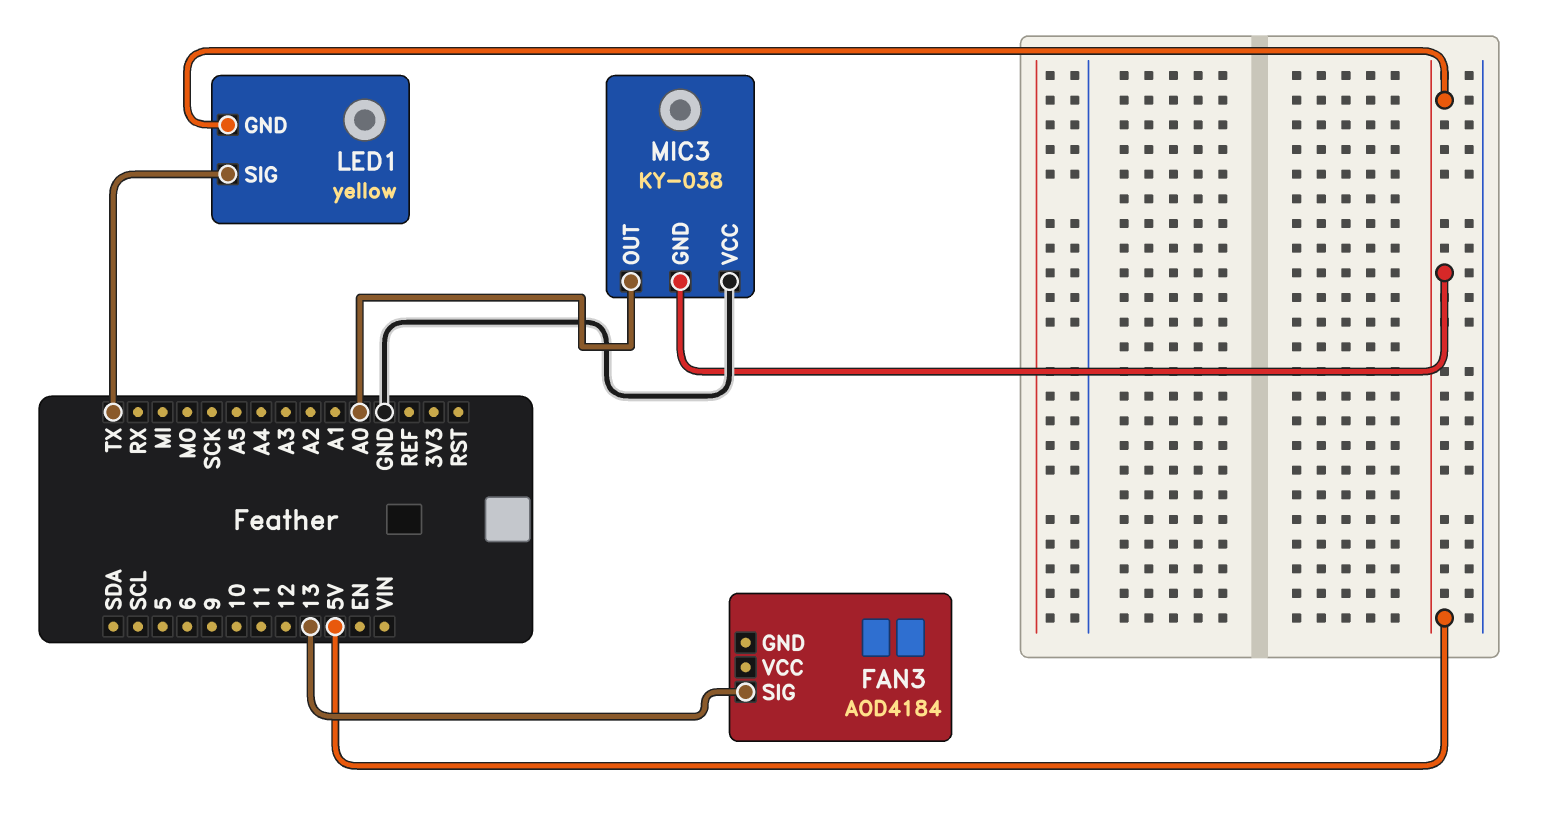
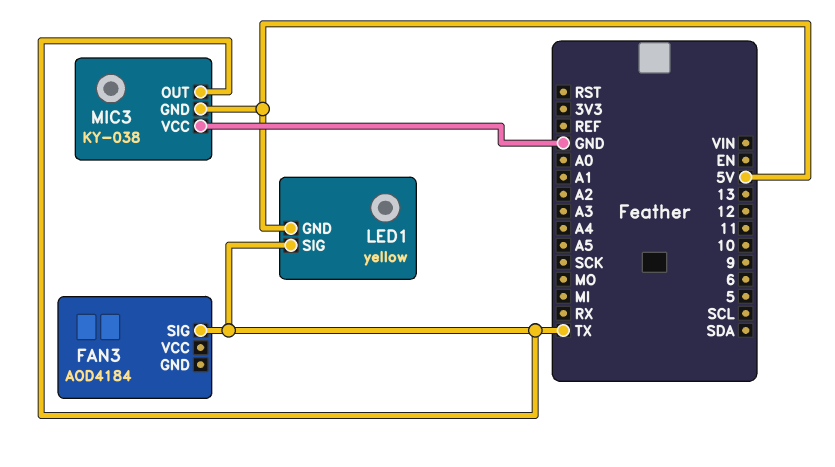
FAN3 pin SIG: 13 -> TX
MIC3 pin OUT: A0 -> TX

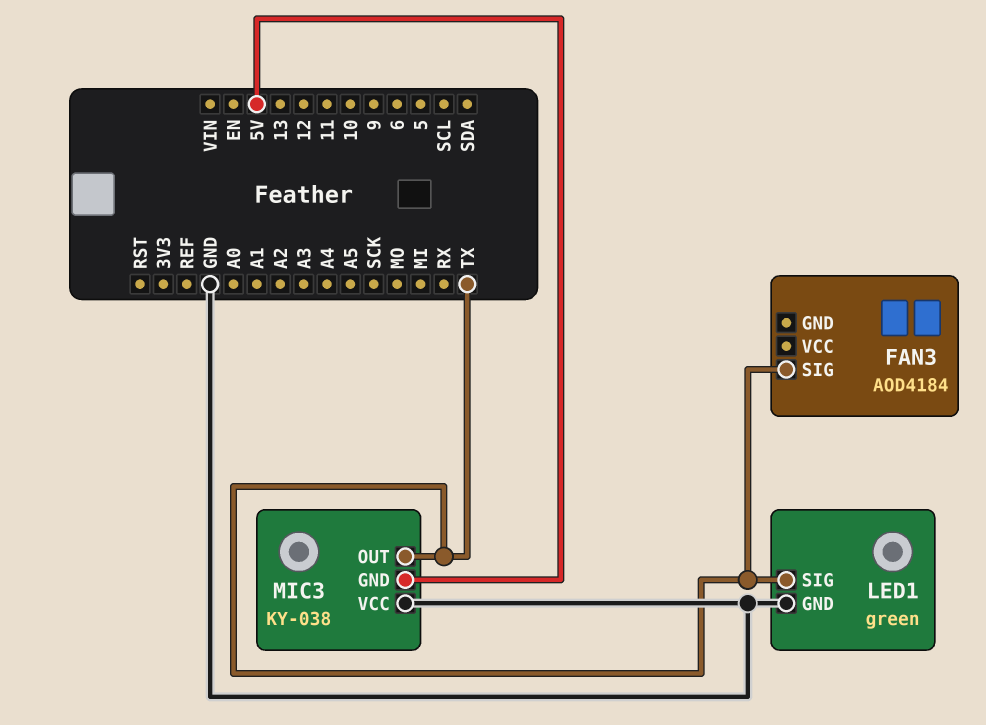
LED1: yellow -> green
LED1 pin GND: 5V -> GND

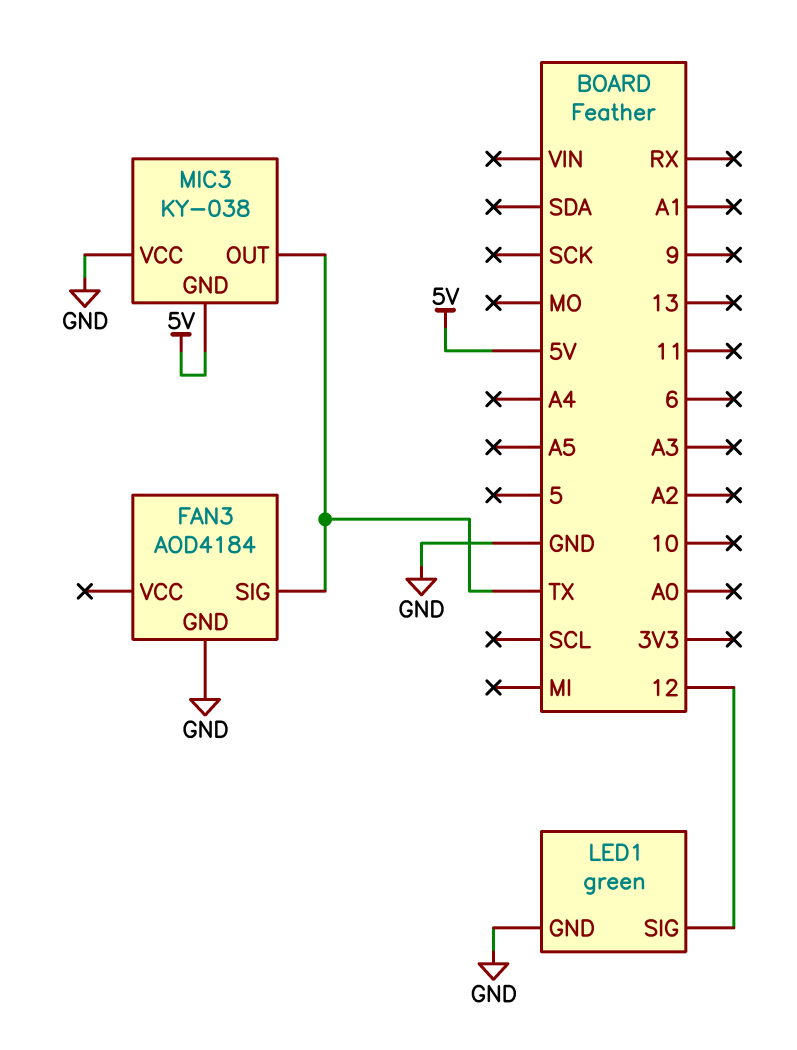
FAN3 pin GND: none -> GND
LED1 pin SIG: TX -> 12

